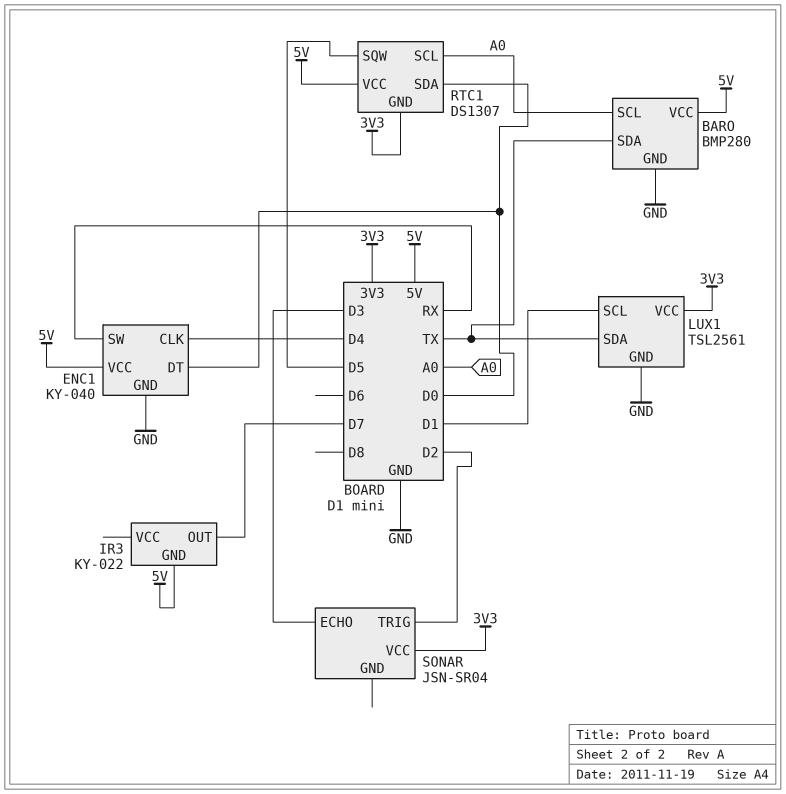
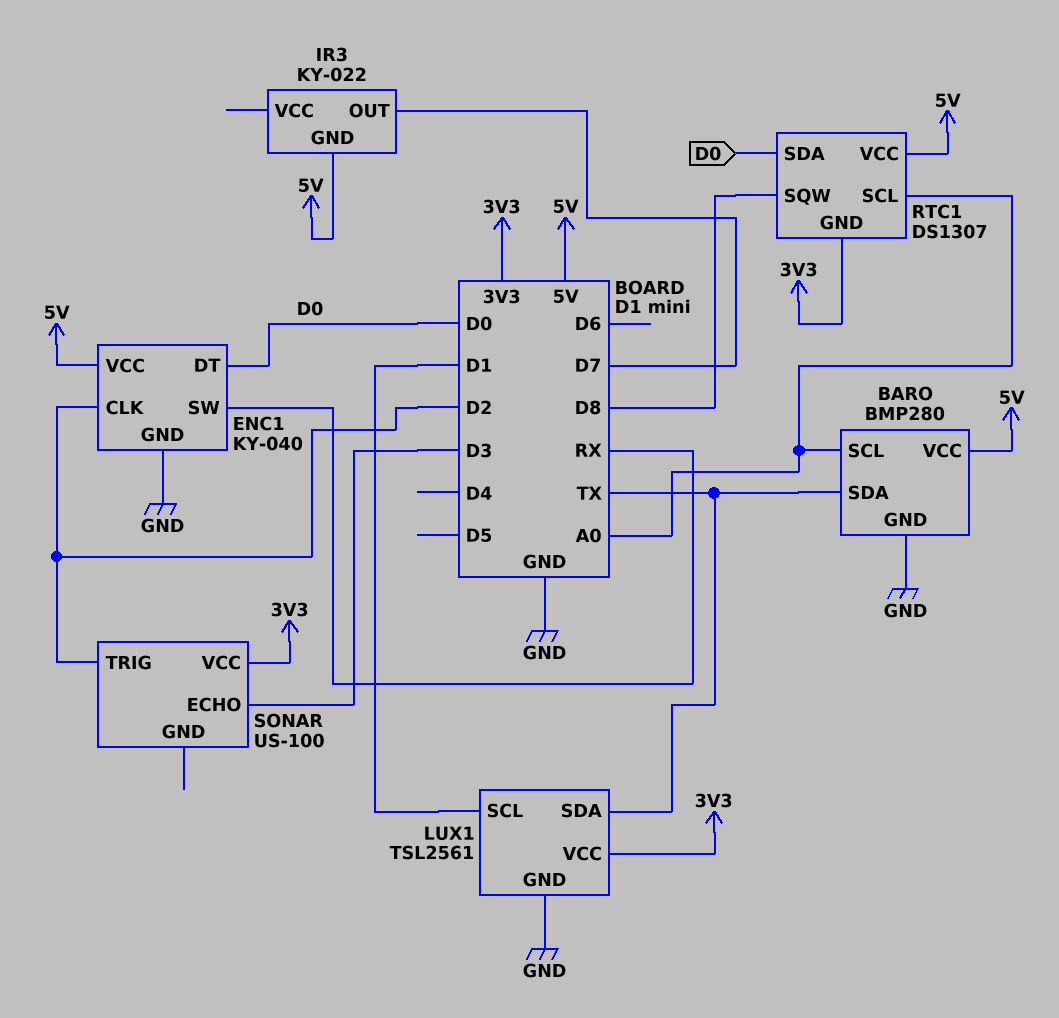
ENC1 pin CLK: D4 -> D2
RTC1 pin SQW: D5 -> D8
SONAR: JSN-SR04 -> US-100

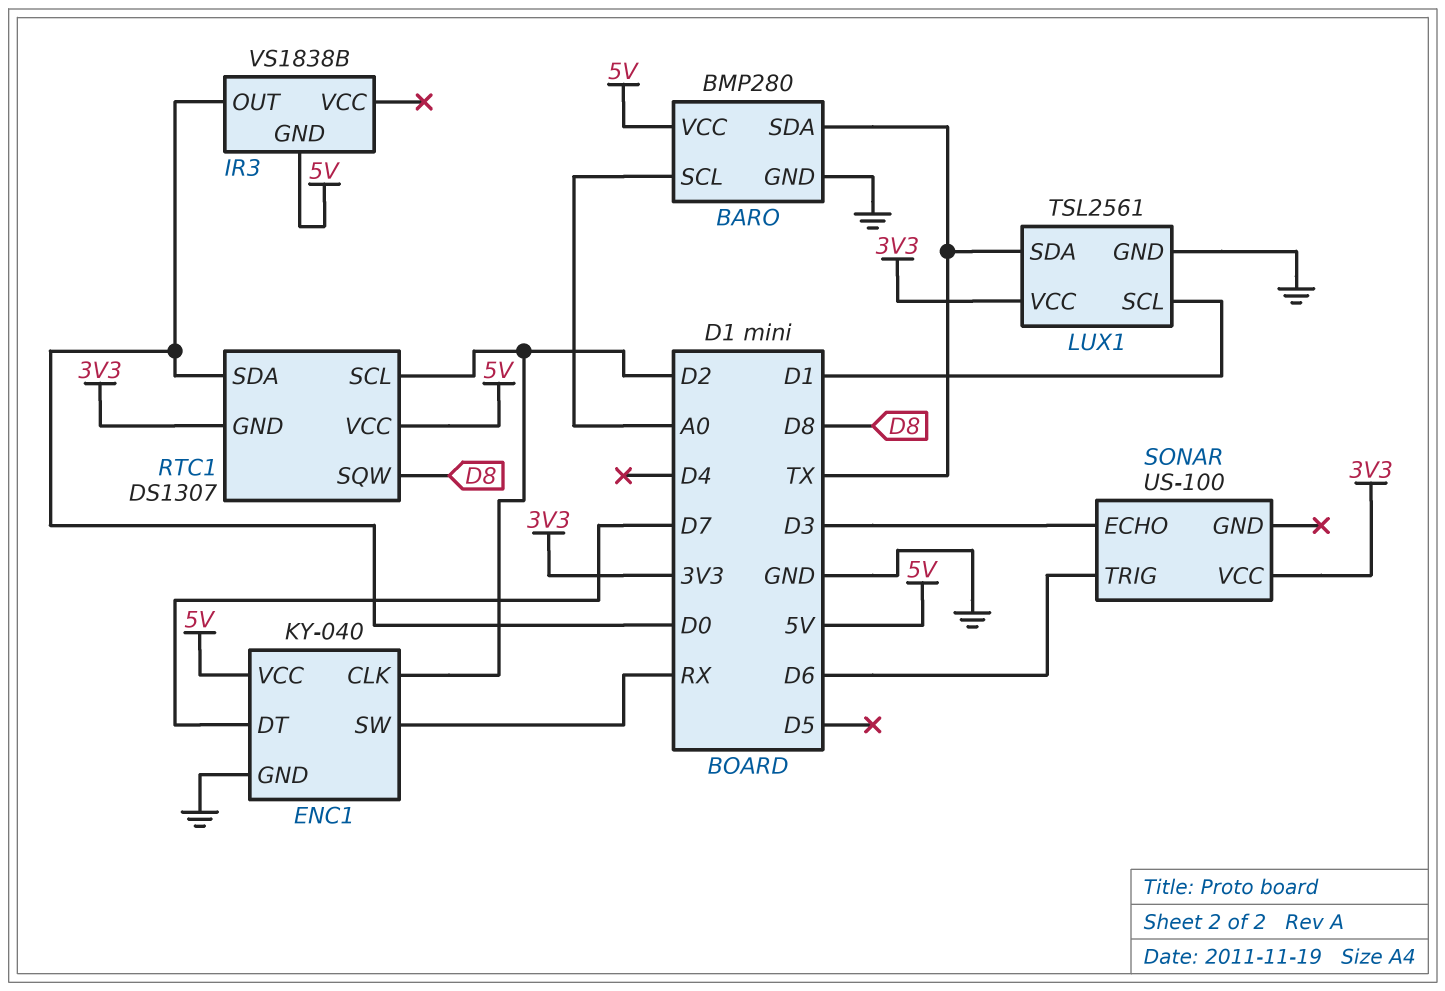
ENC1 pin DT: D0 -> D7
IR3: KY-022 -> VS1838B
IR3 pin OUT: D7 -> D0
RTC1 pin SCL: A0 -> D2
SONAR pin TRIG: D2 -> D6

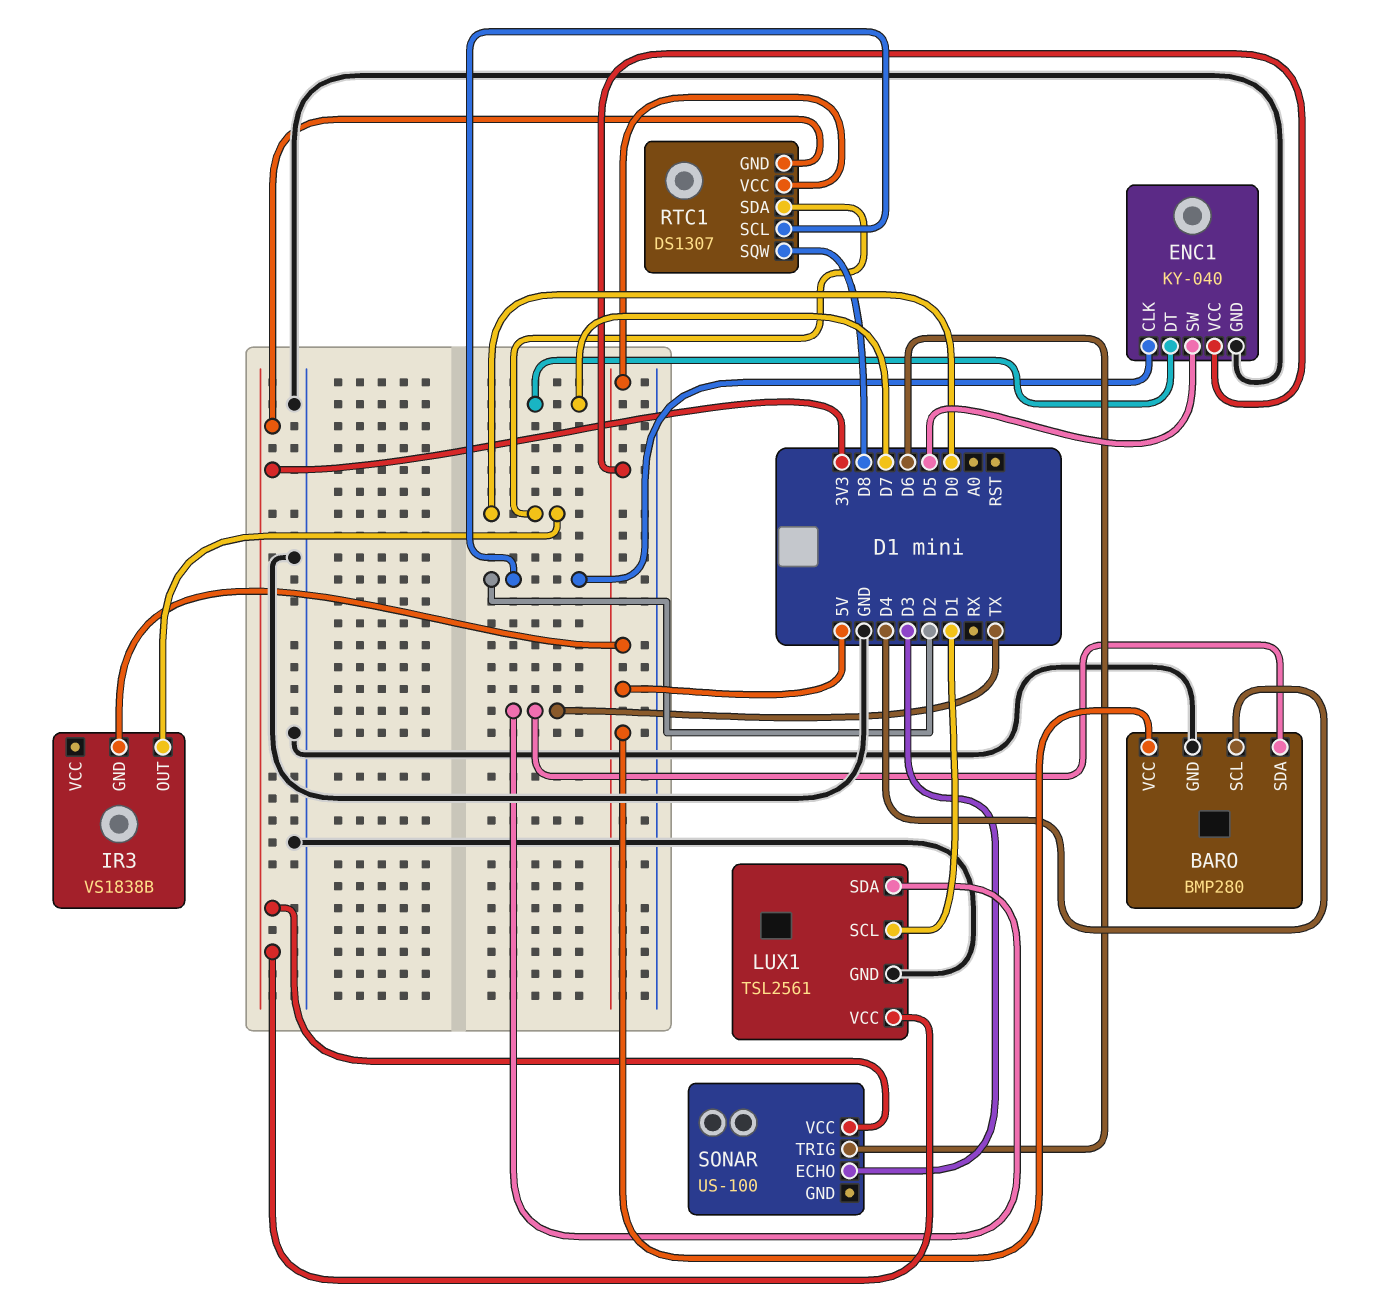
BARO pin SCL: A0 -> D4
ENC1 pin SW: RX -> D5

